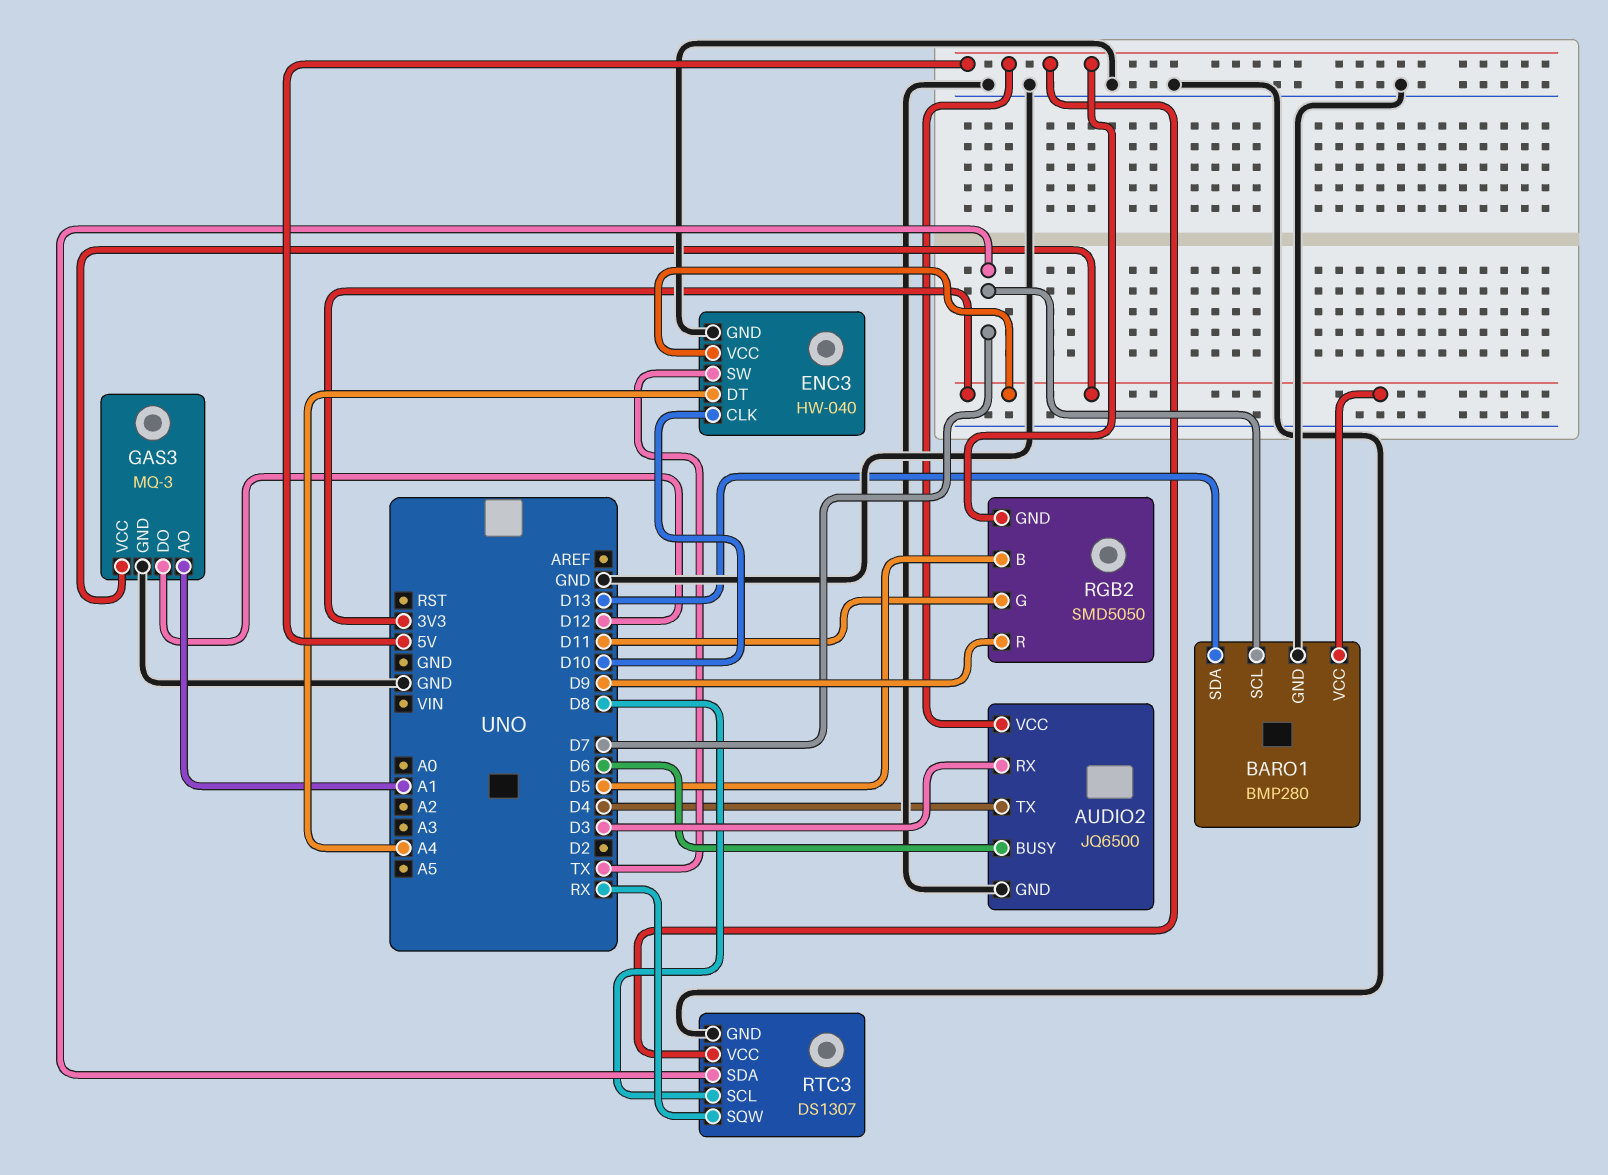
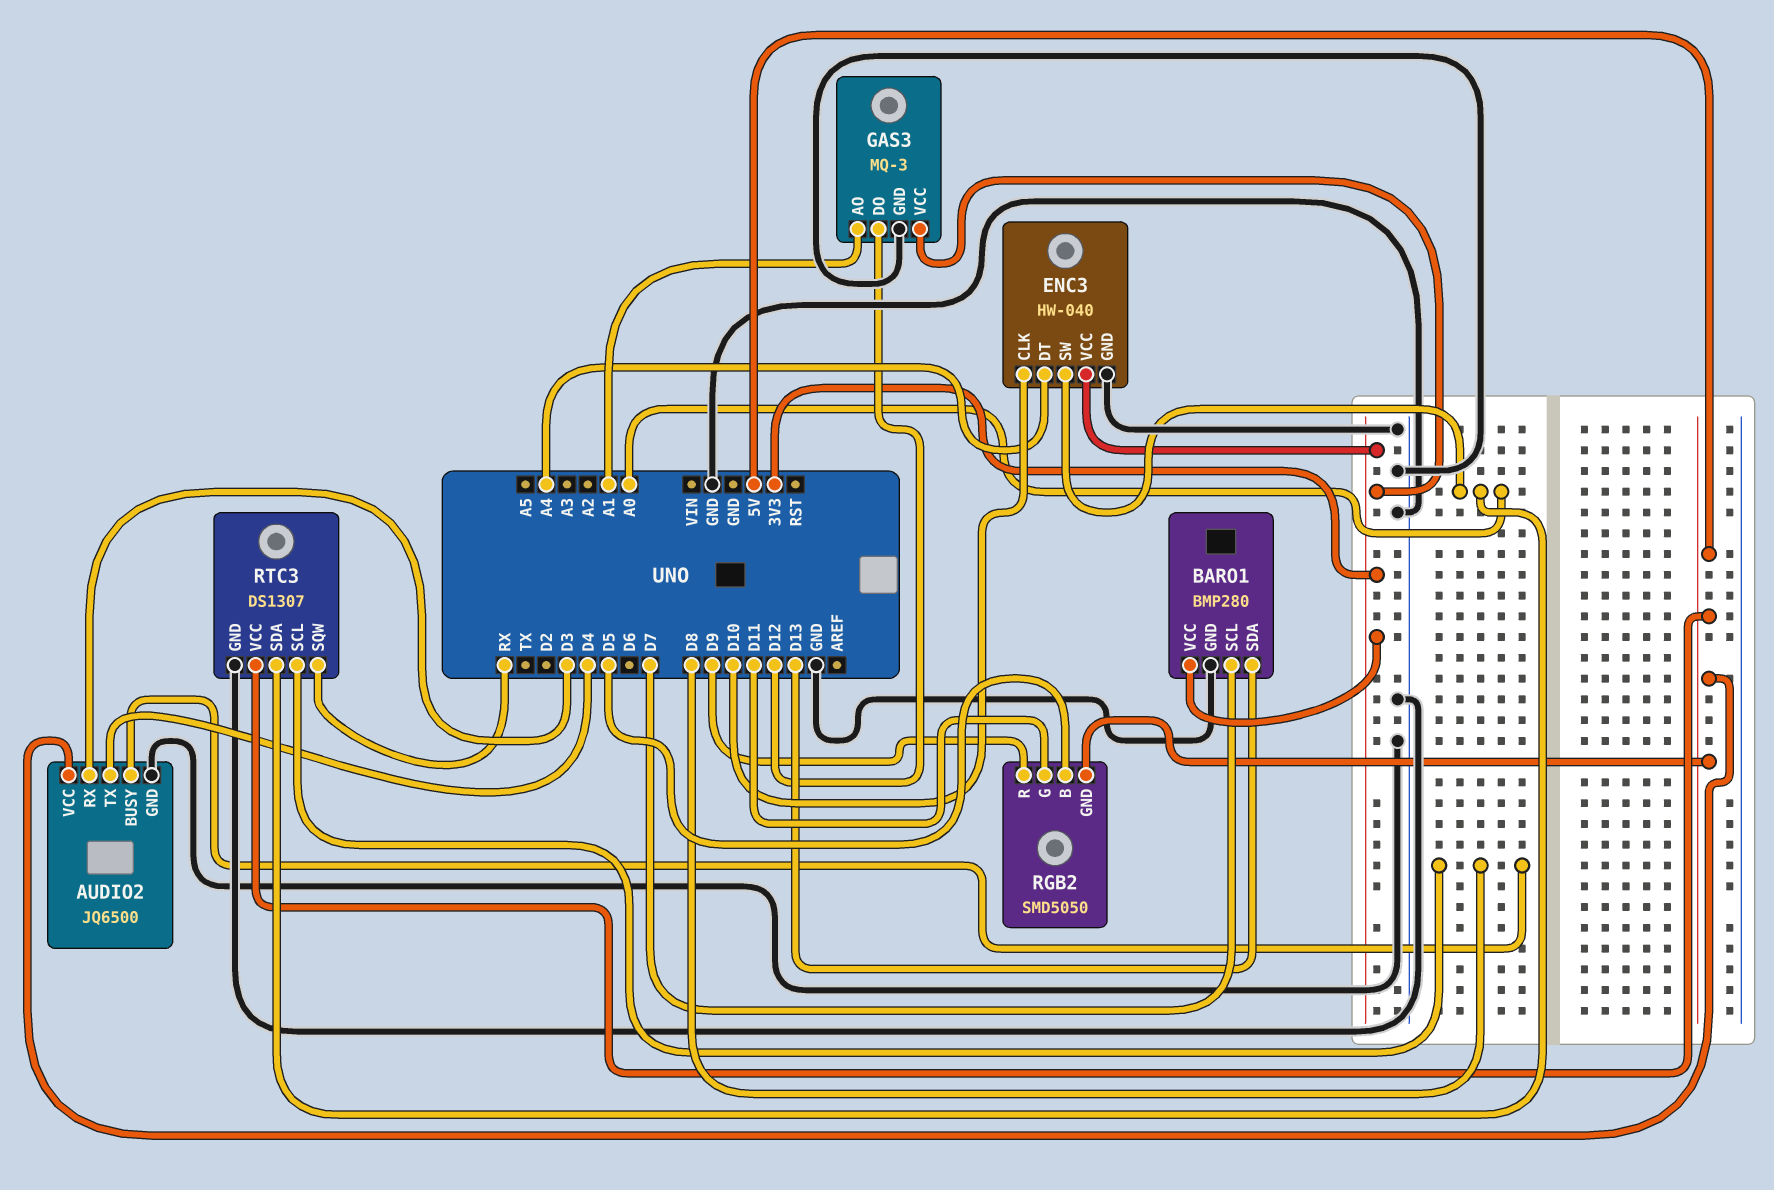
AUDIO2 pin BUSY: D6 -> D8
ENC3 pin SW: TX -> A0
RTC3 pin SDA: D7 -> A0

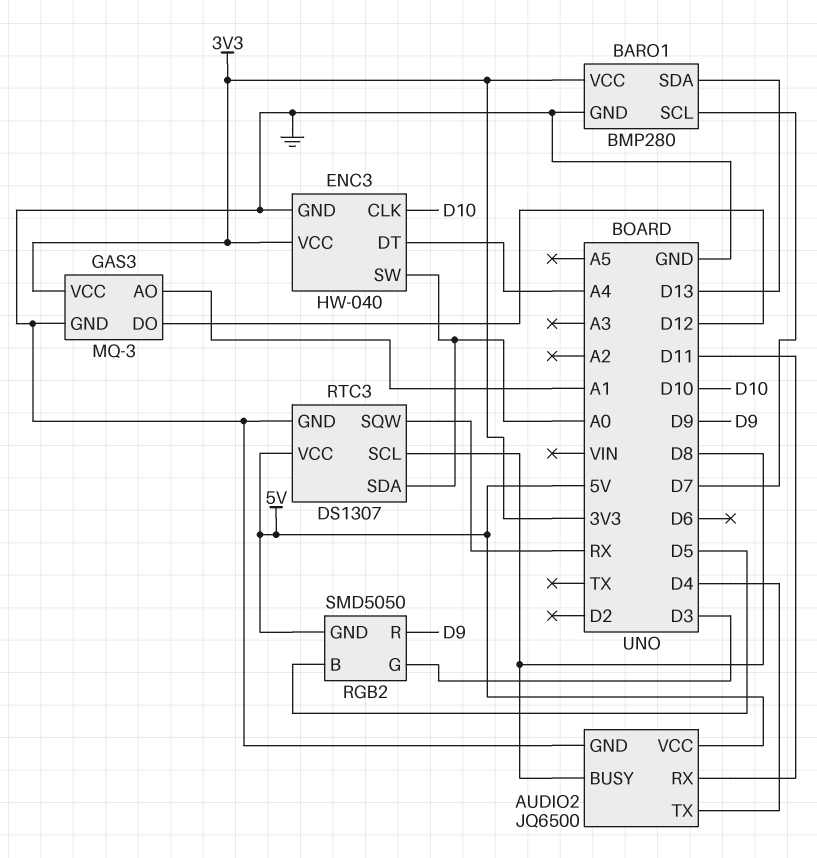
AUDIO2 pin RX: D3 -> D11
RGB2 pin G: D11 -> D3

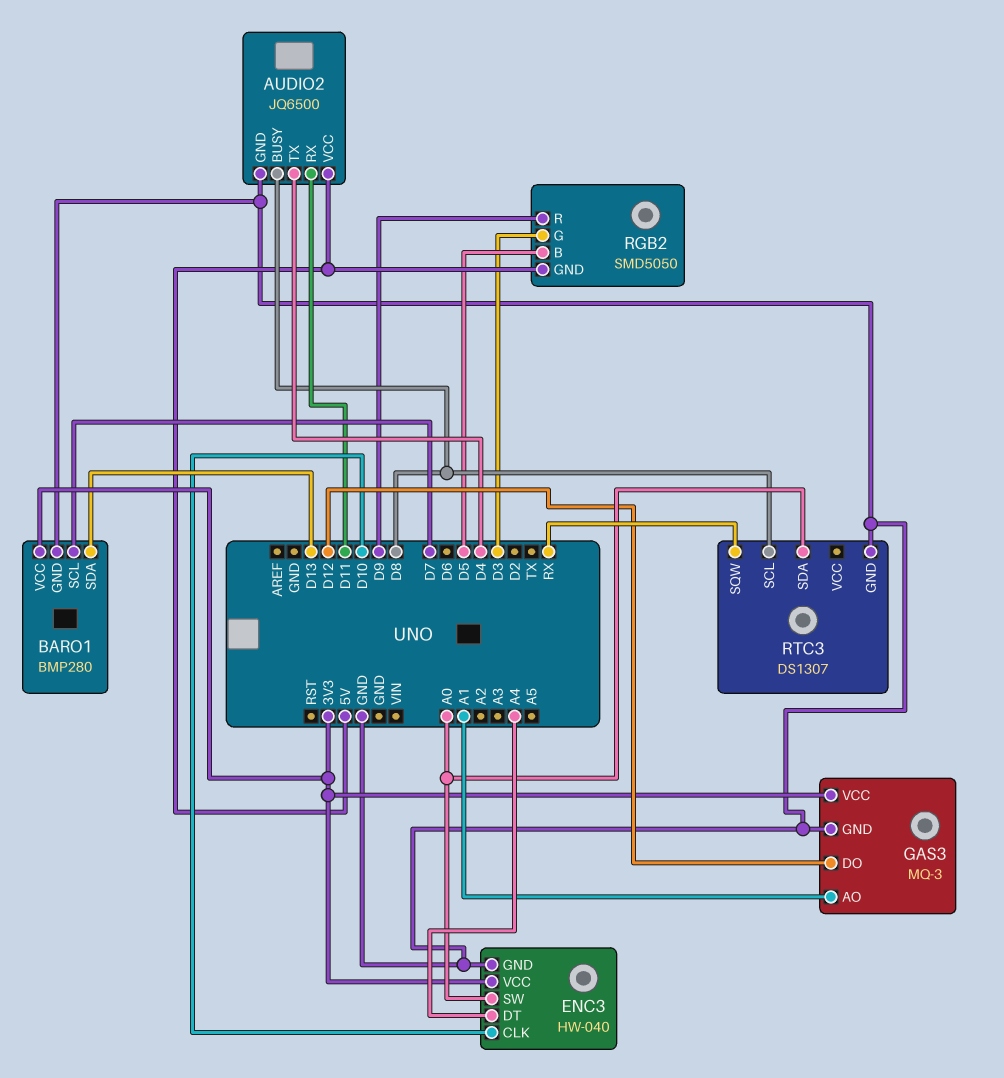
RTC3 pin VCC: 5V -> none

